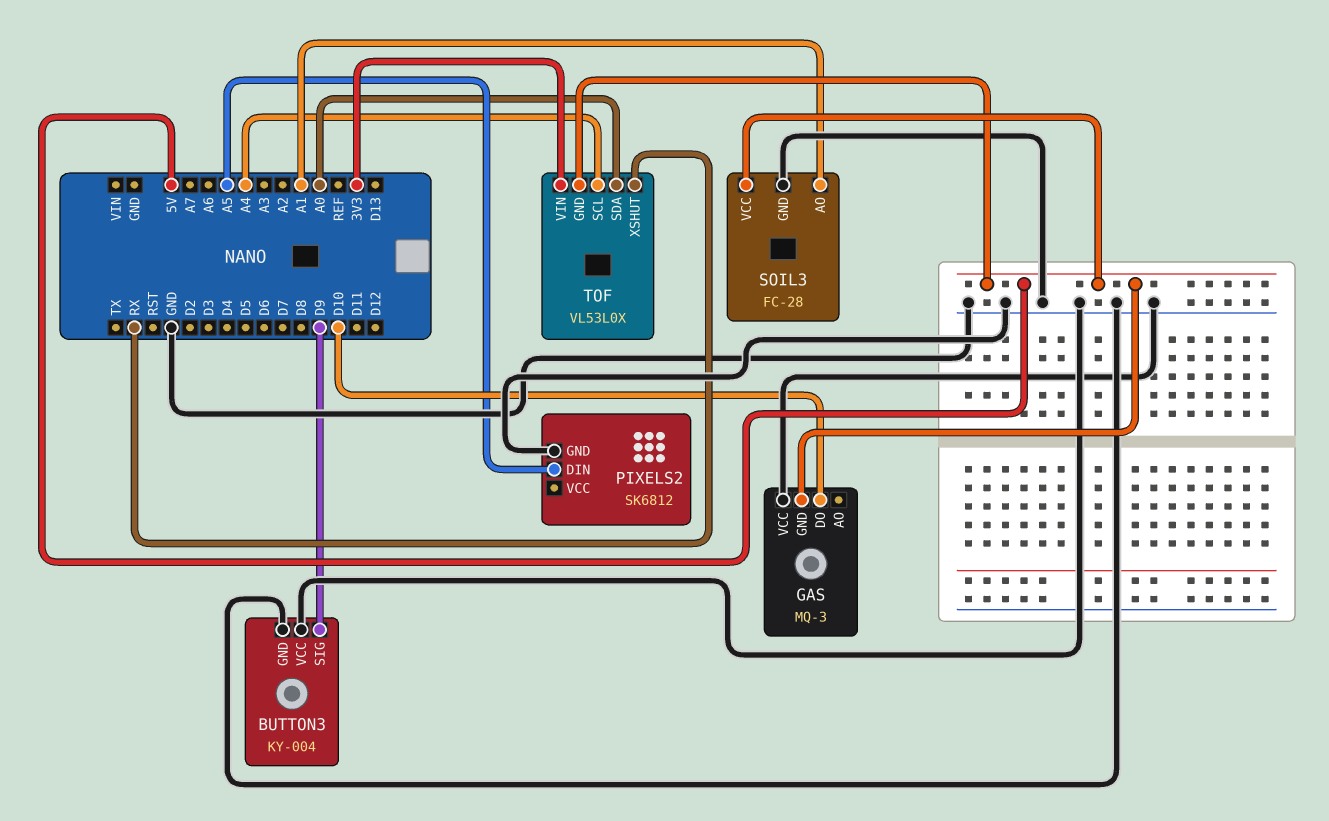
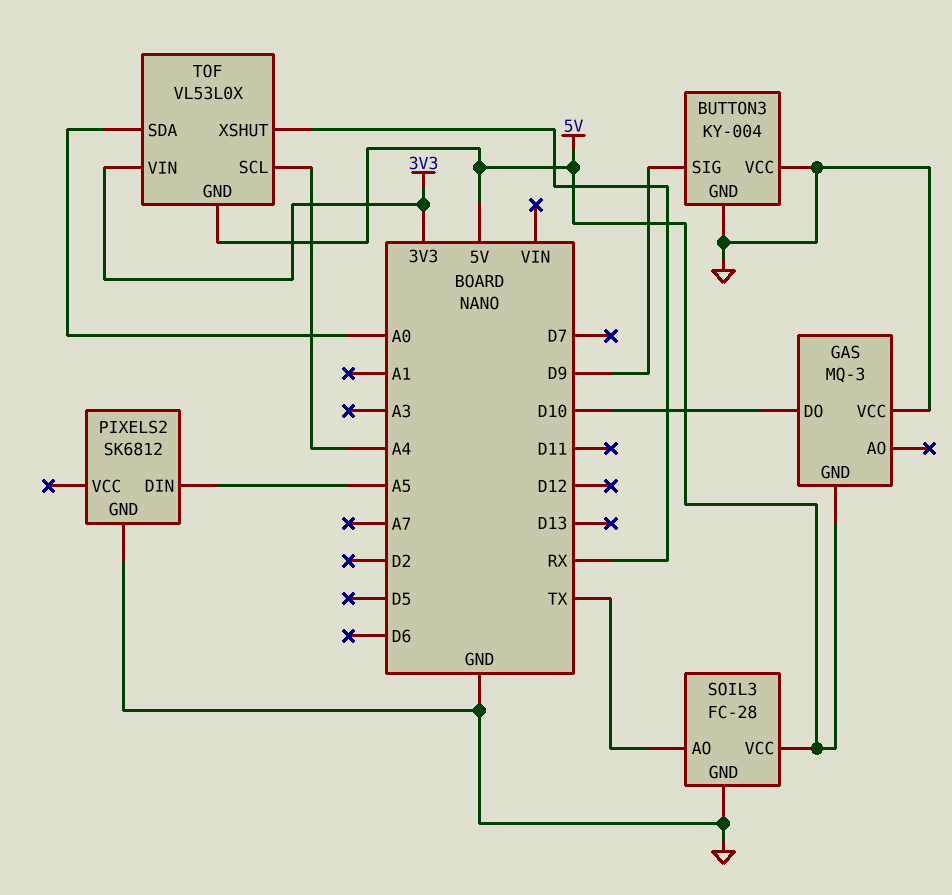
SOIL3 pin AO: A1 -> TX

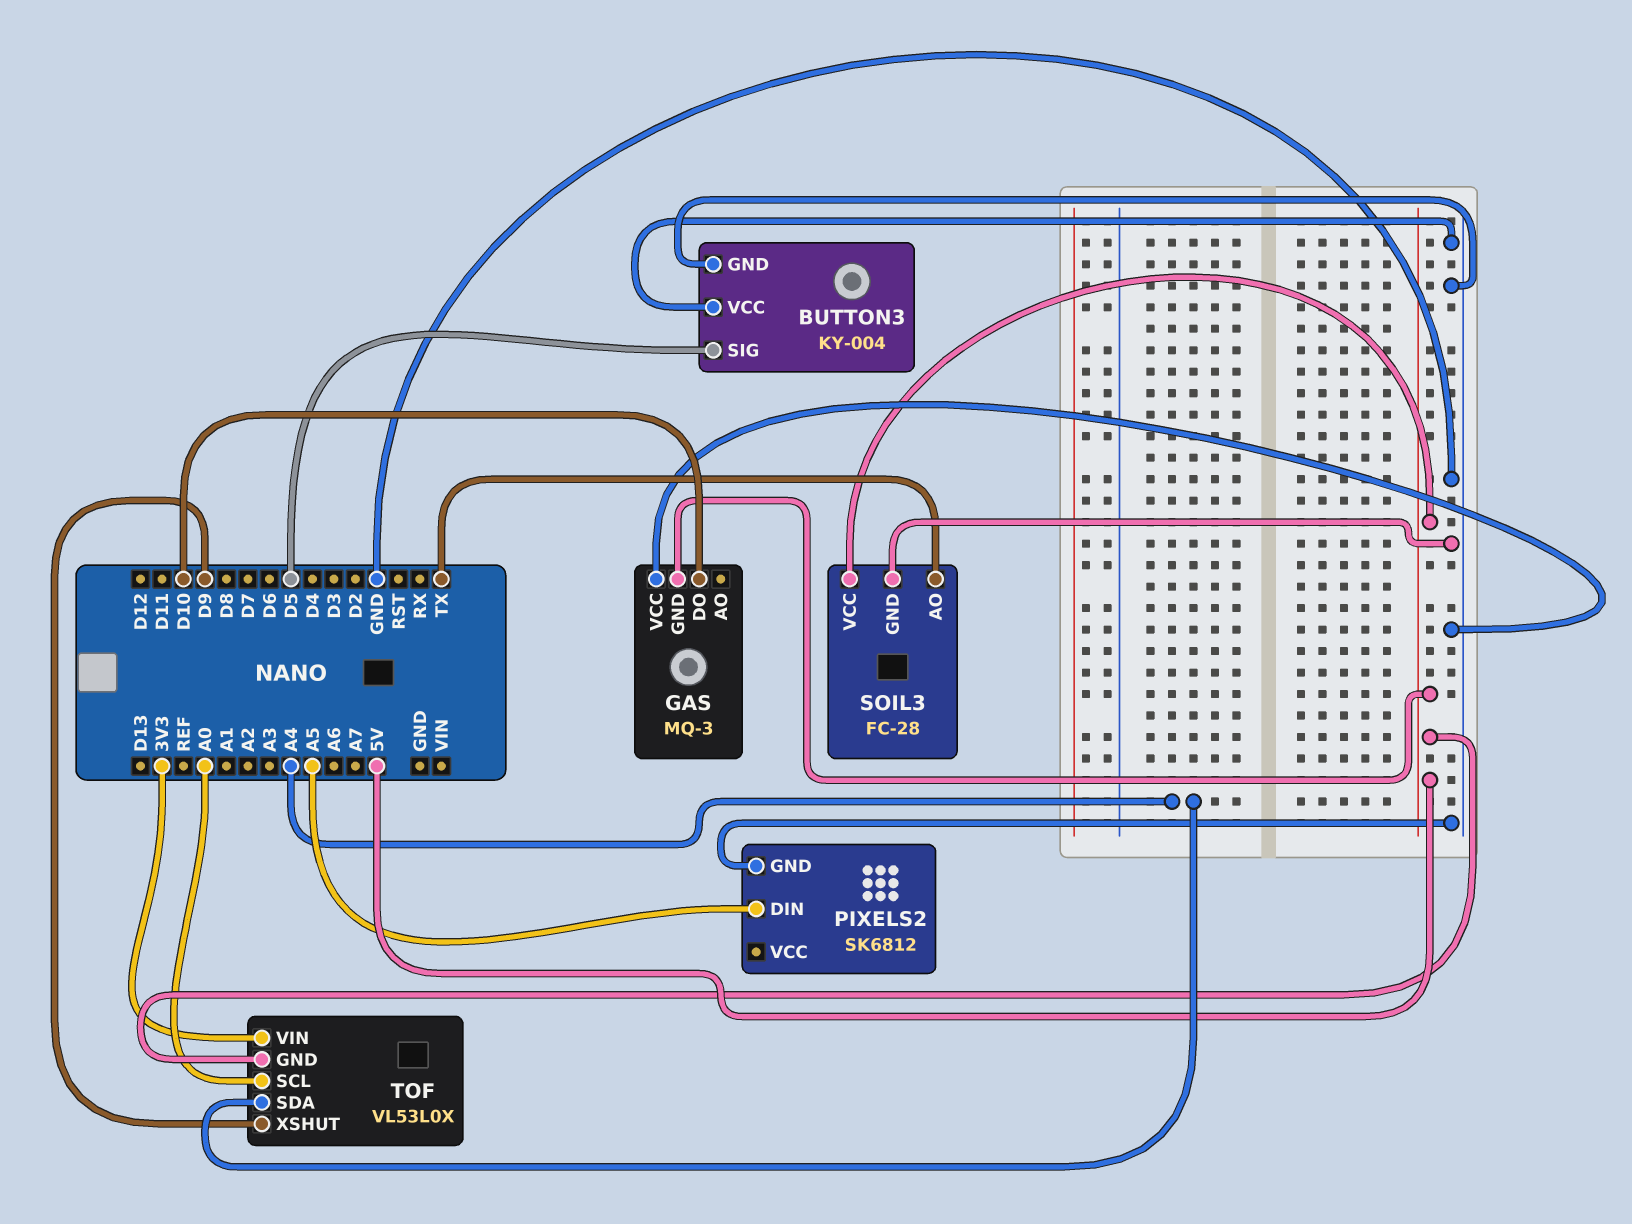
BUTTON3 pin SIG: D9 -> D5
TOF pin SCL: A4 -> A0
TOF pin SDA: A0 -> A4
TOF pin XSHUT: RX -> D9

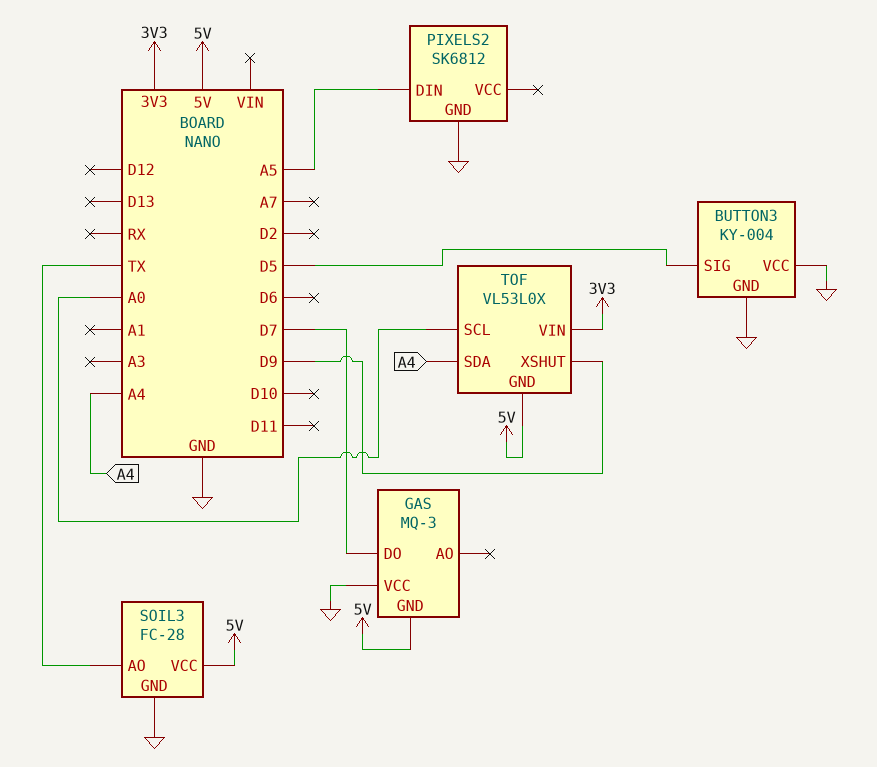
GAS pin DO: D10 -> D7

